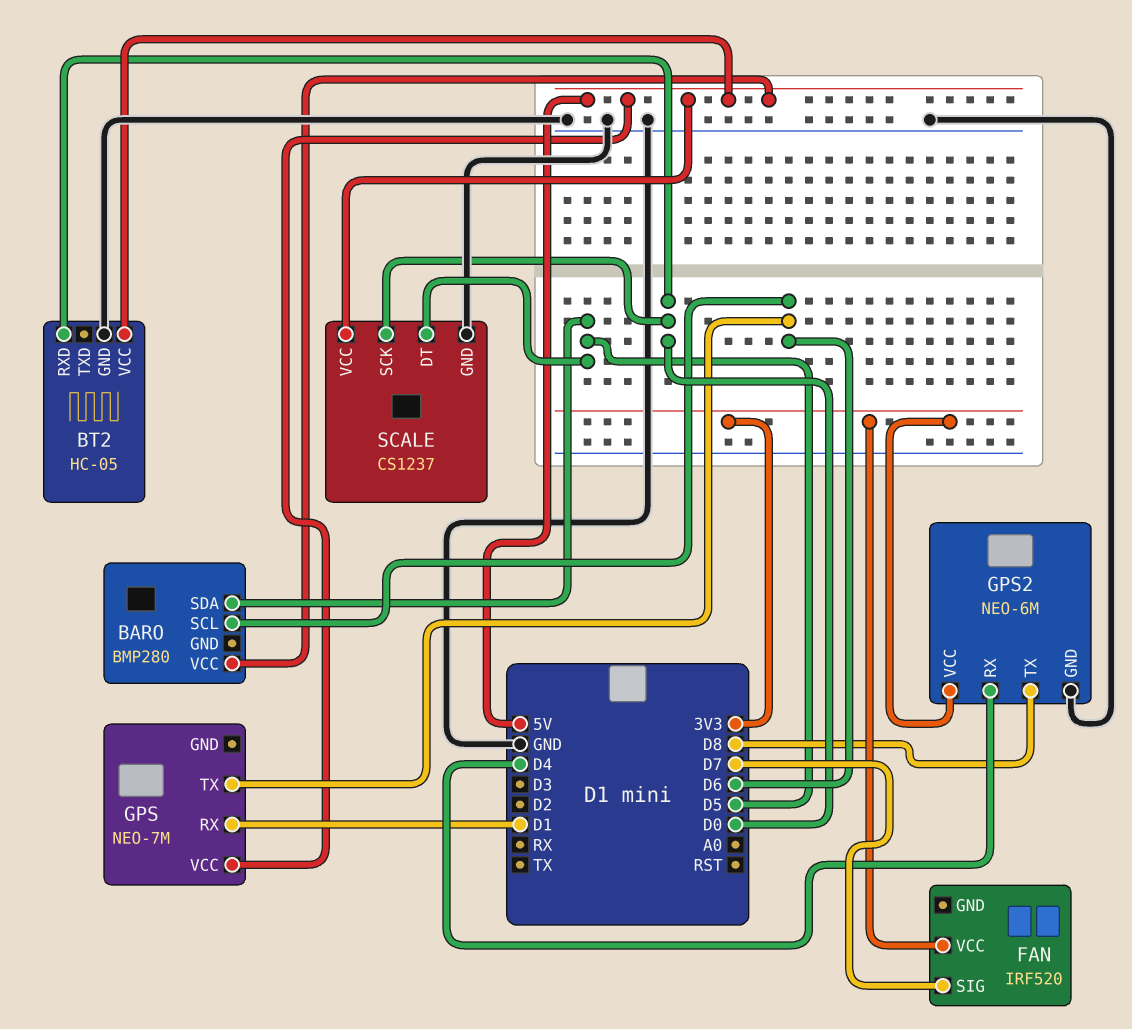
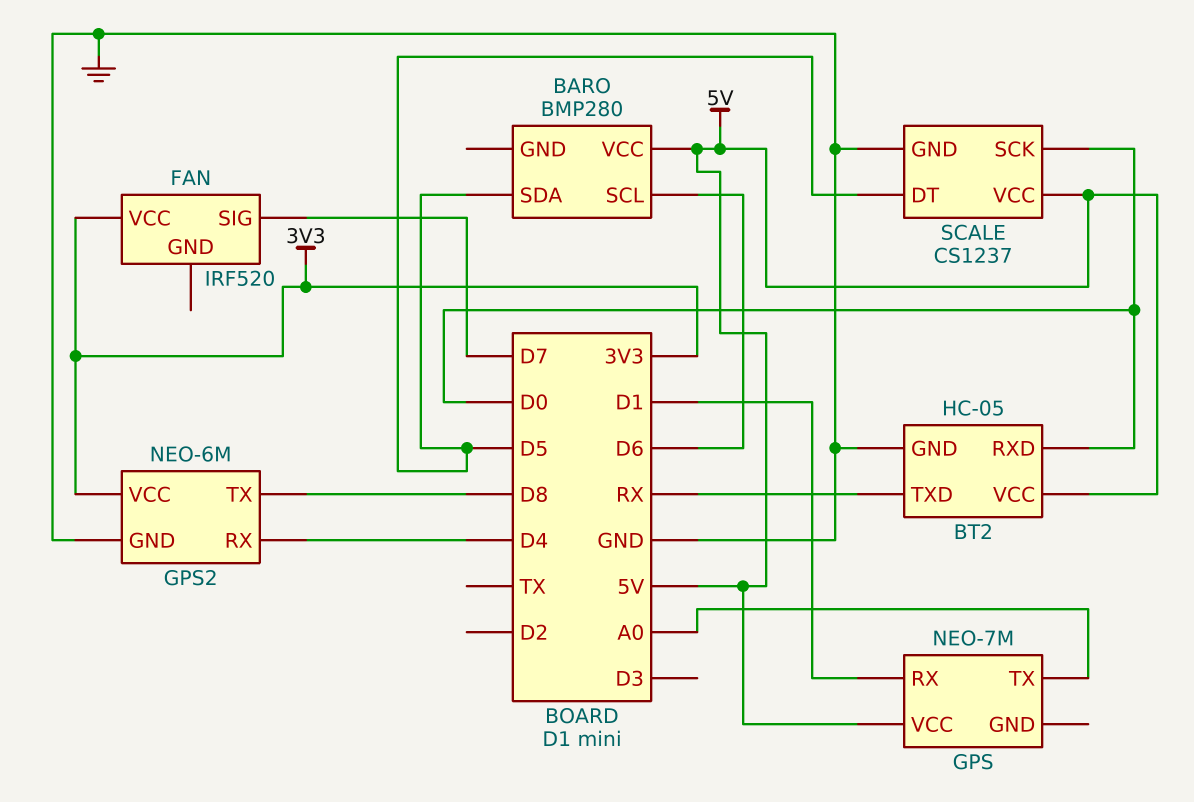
BT2 pin TXD: none -> RX
GPS pin TX: D6 -> A0

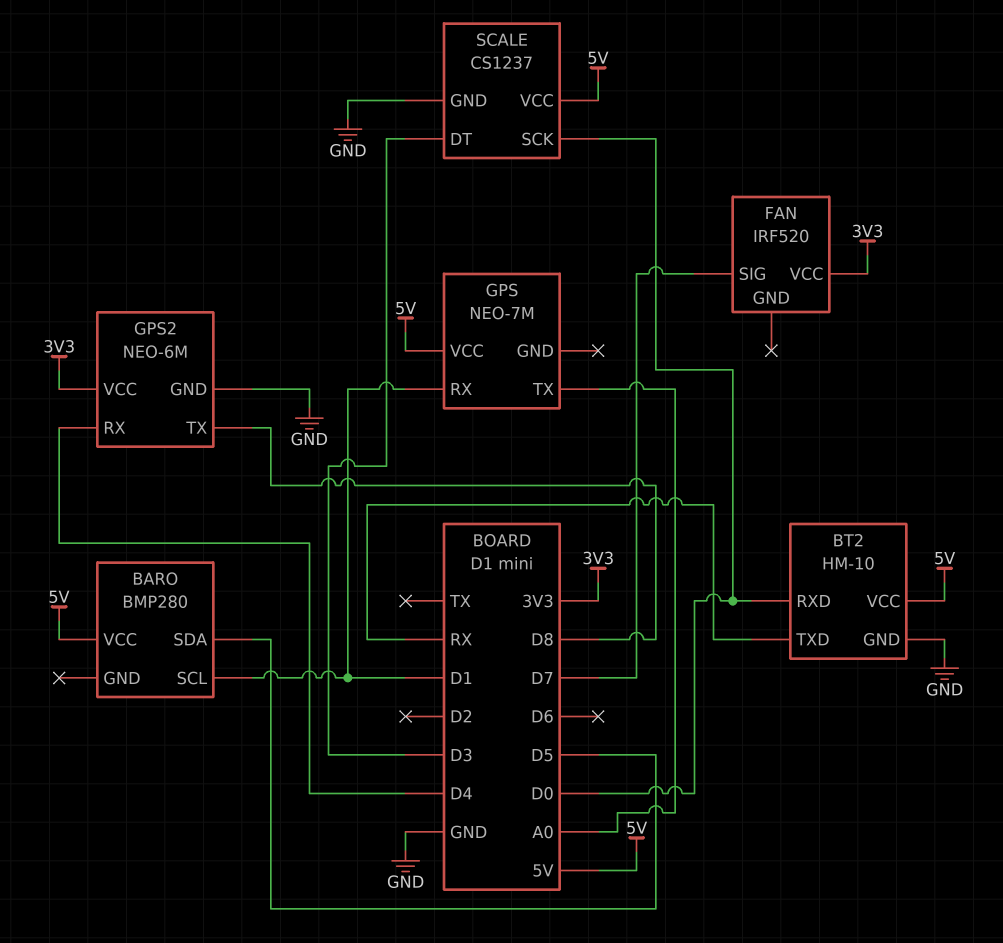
BARO pin SCL: D6 -> D1
BT2: HC-05 -> HM-10
SCALE pin DT: D5 -> D3

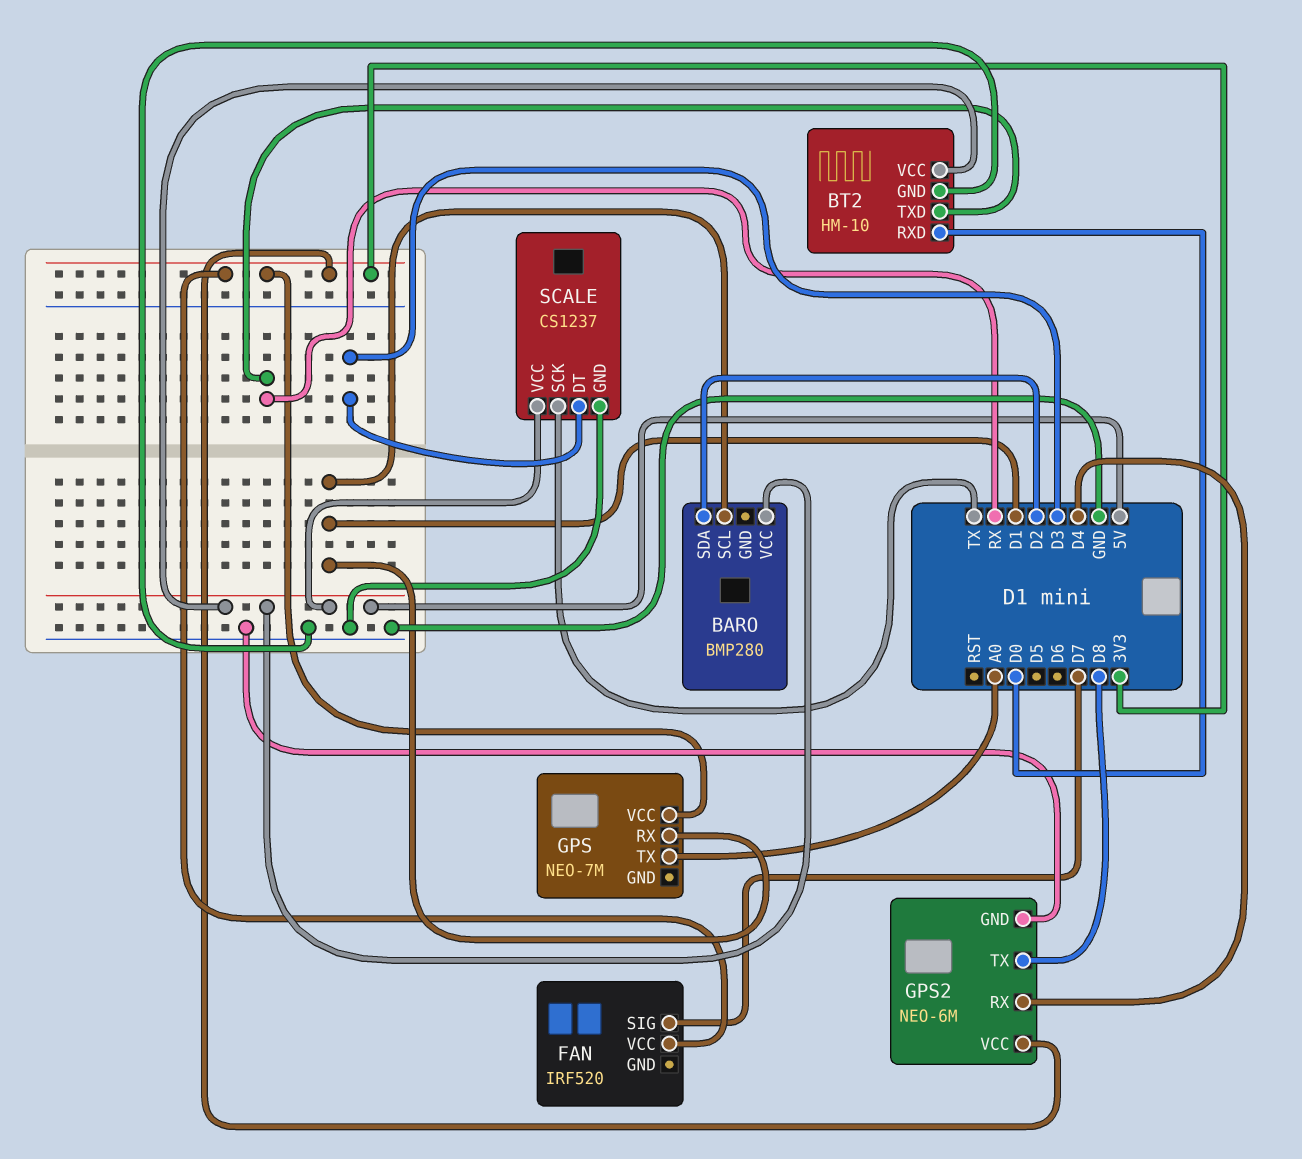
BARO pin SDA: D5 -> D2
GPS pin VCC: 5V -> 3V3
SCALE pin SCK: D0 -> TX

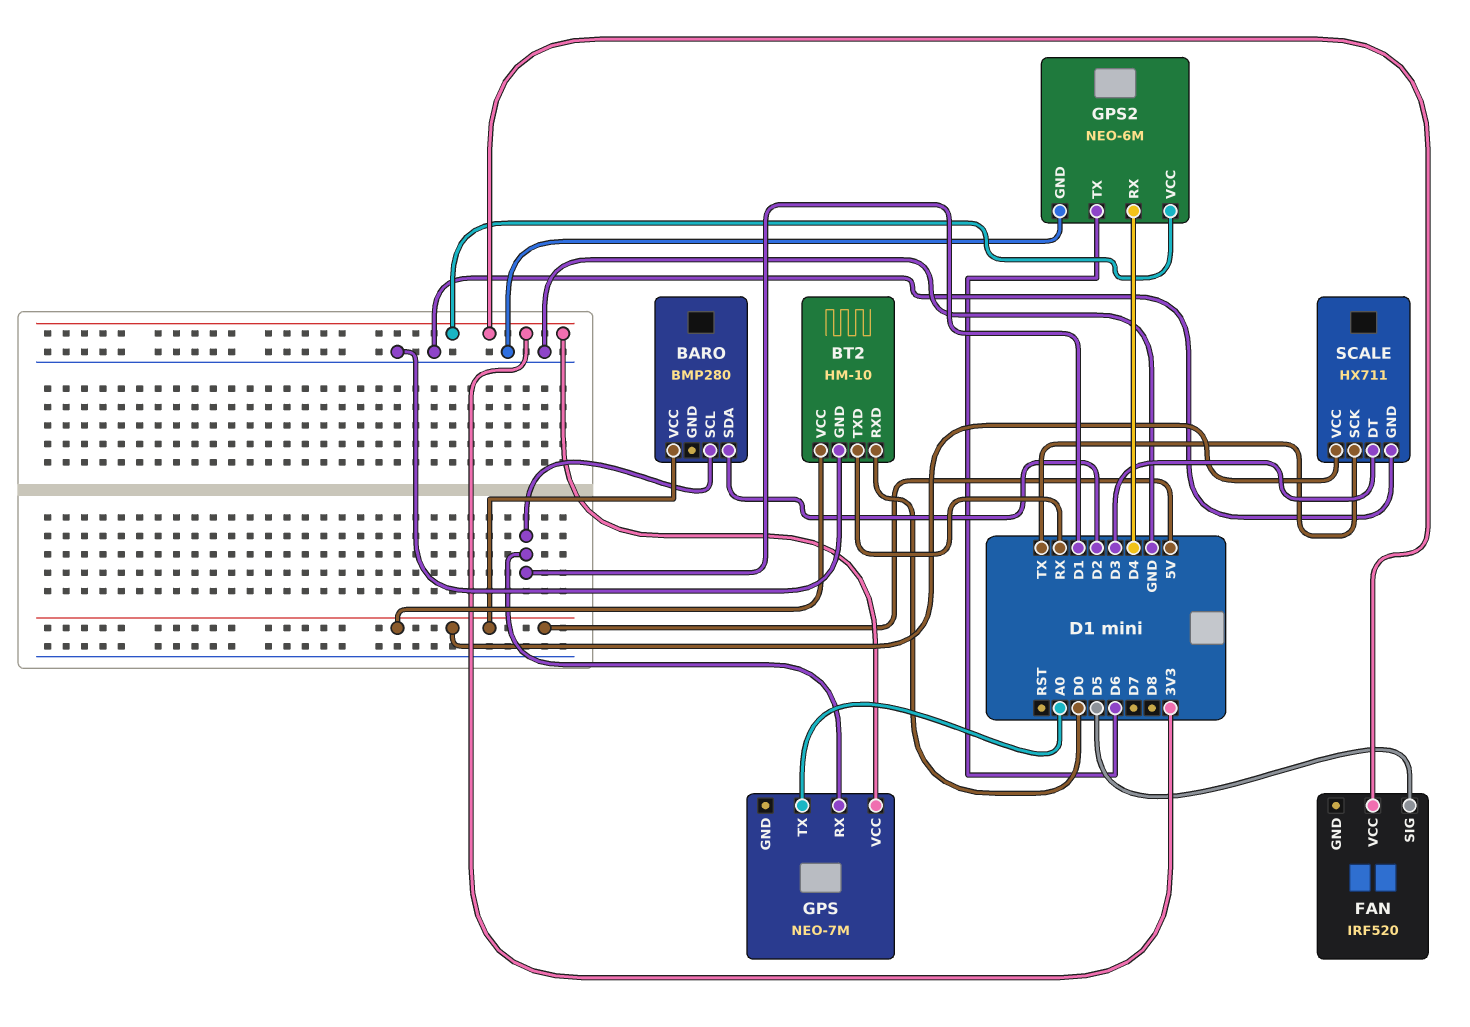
FAN pin SIG: D7 -> D5
GPS2 pin TX: D8 -> D6
SCALE: CS1237 -> HX711

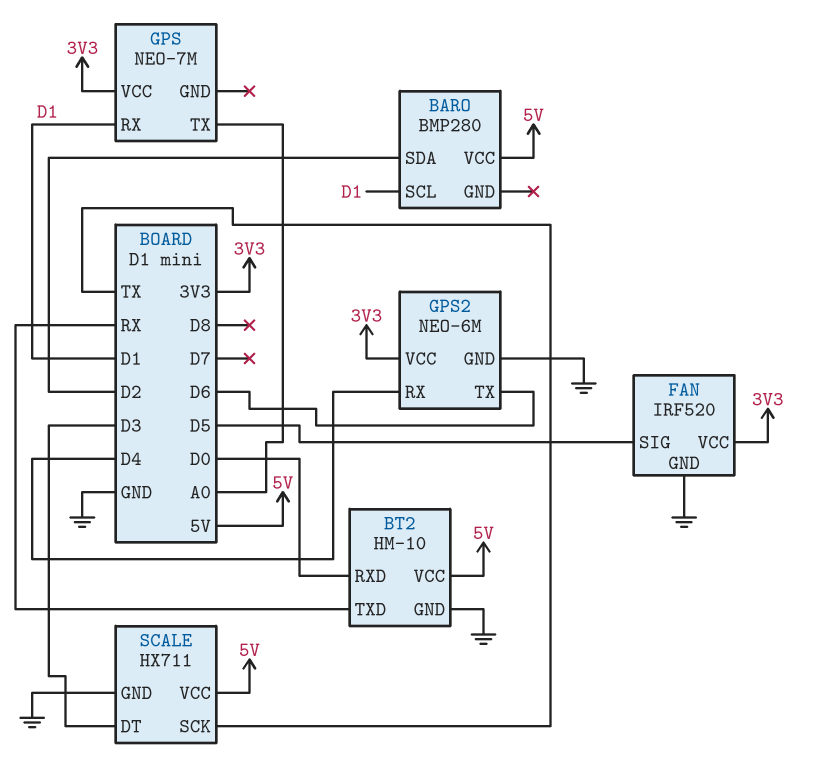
FAN pin GND: none -> GND

